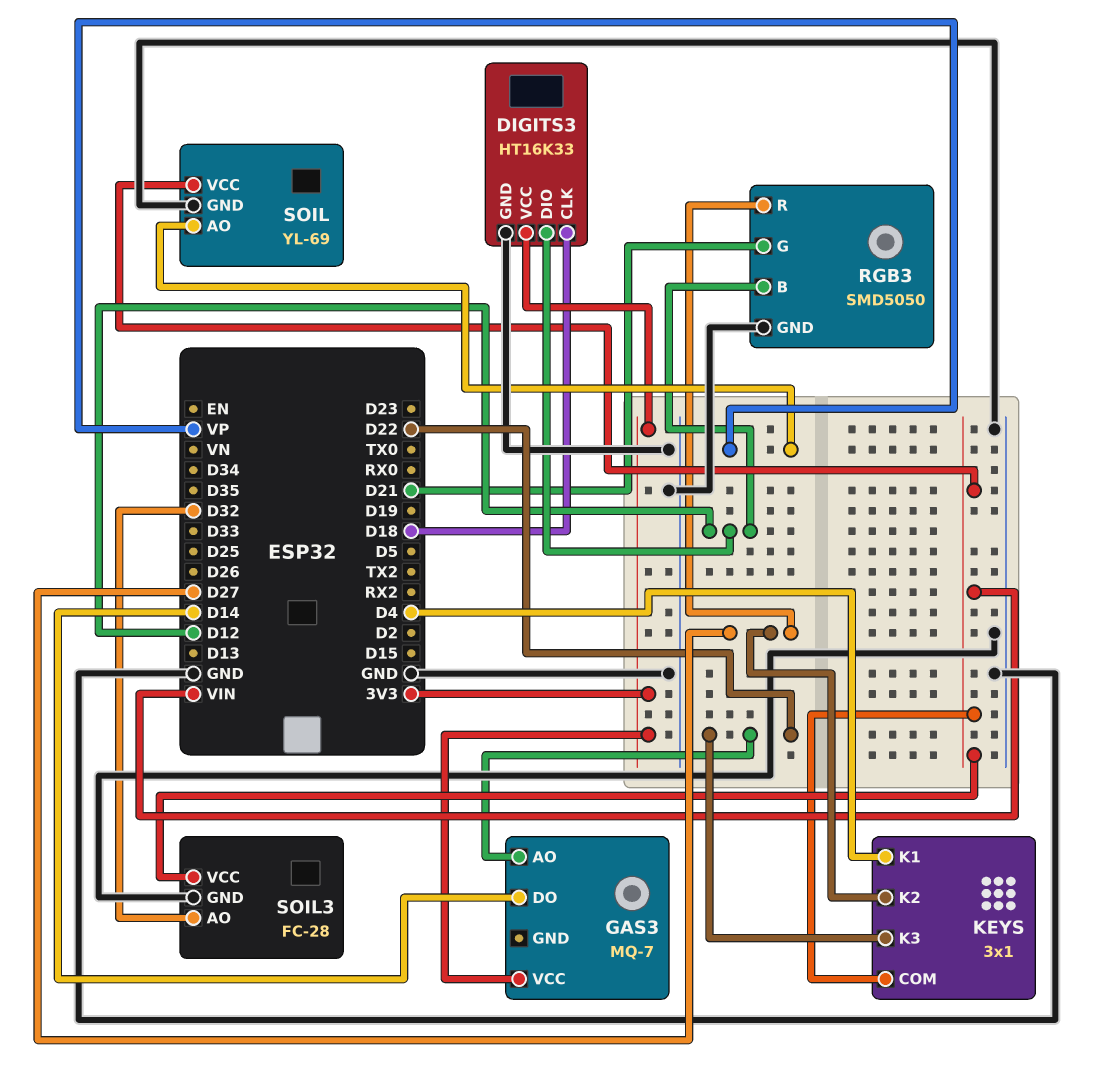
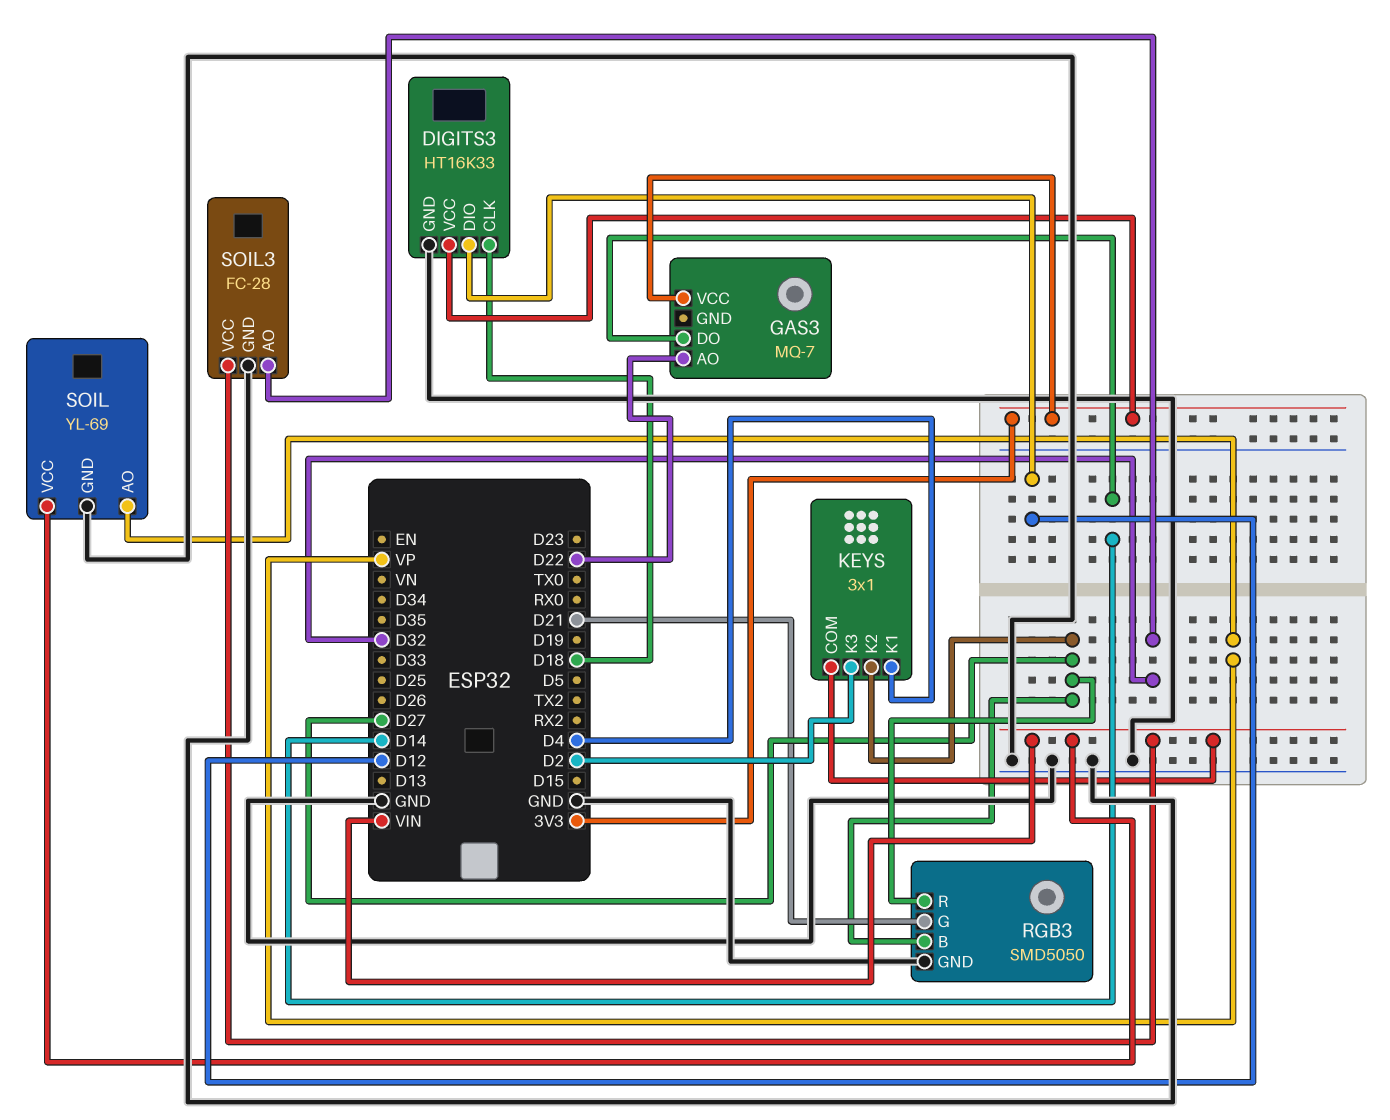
KEYS pin K3: D22 -> D2
RGB3 pin B: D12 -> D27

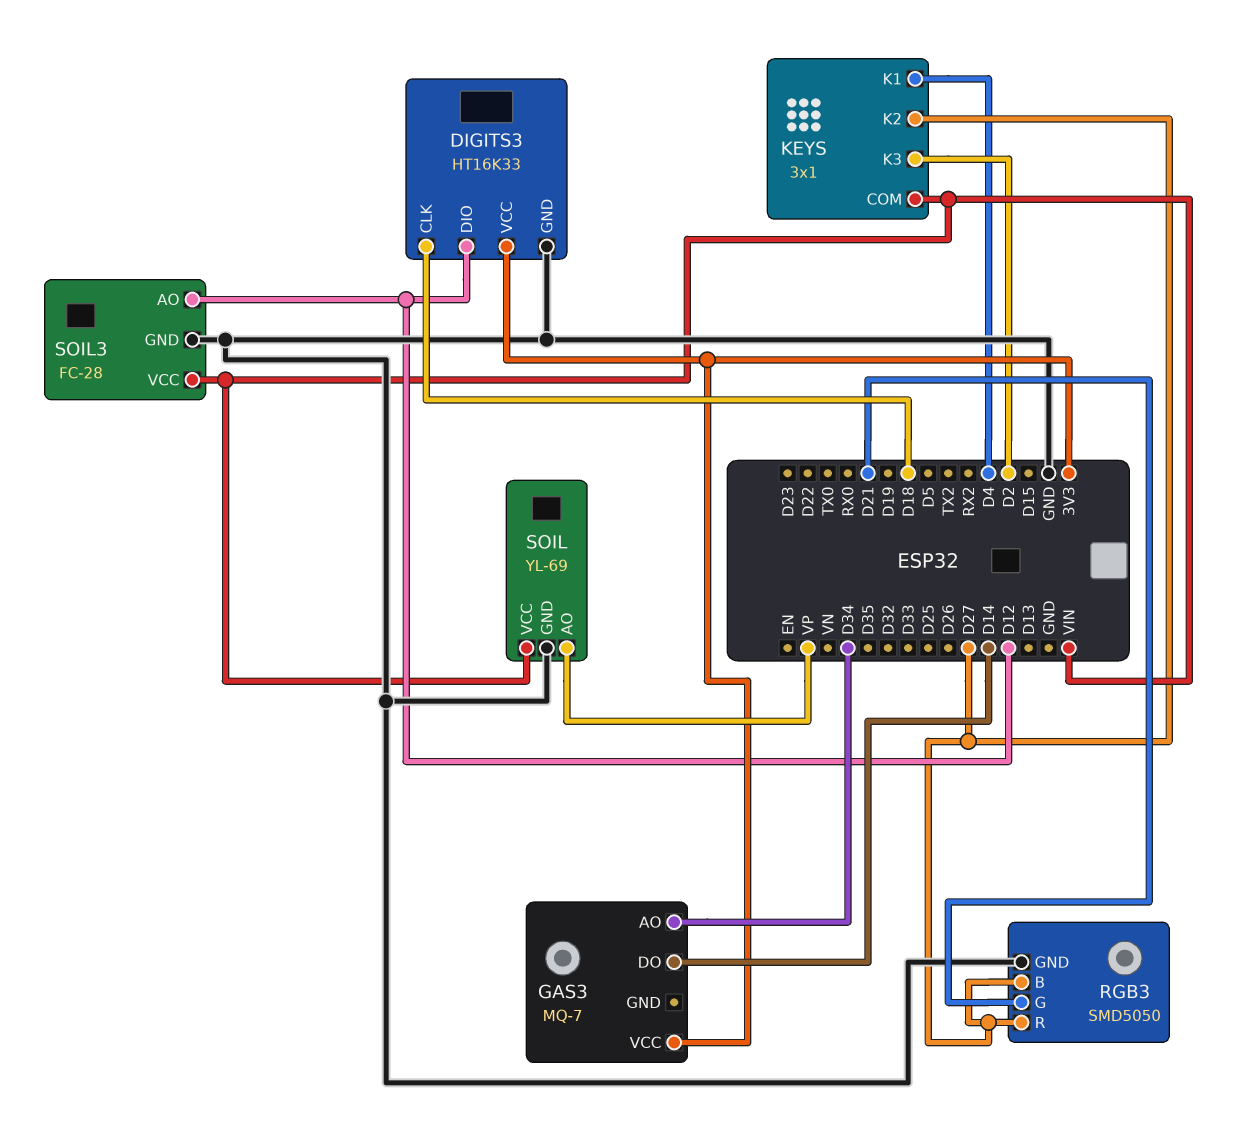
GAS3 pin AO: D22 -> D34
SOIL3 pin AO: D32 -> D12

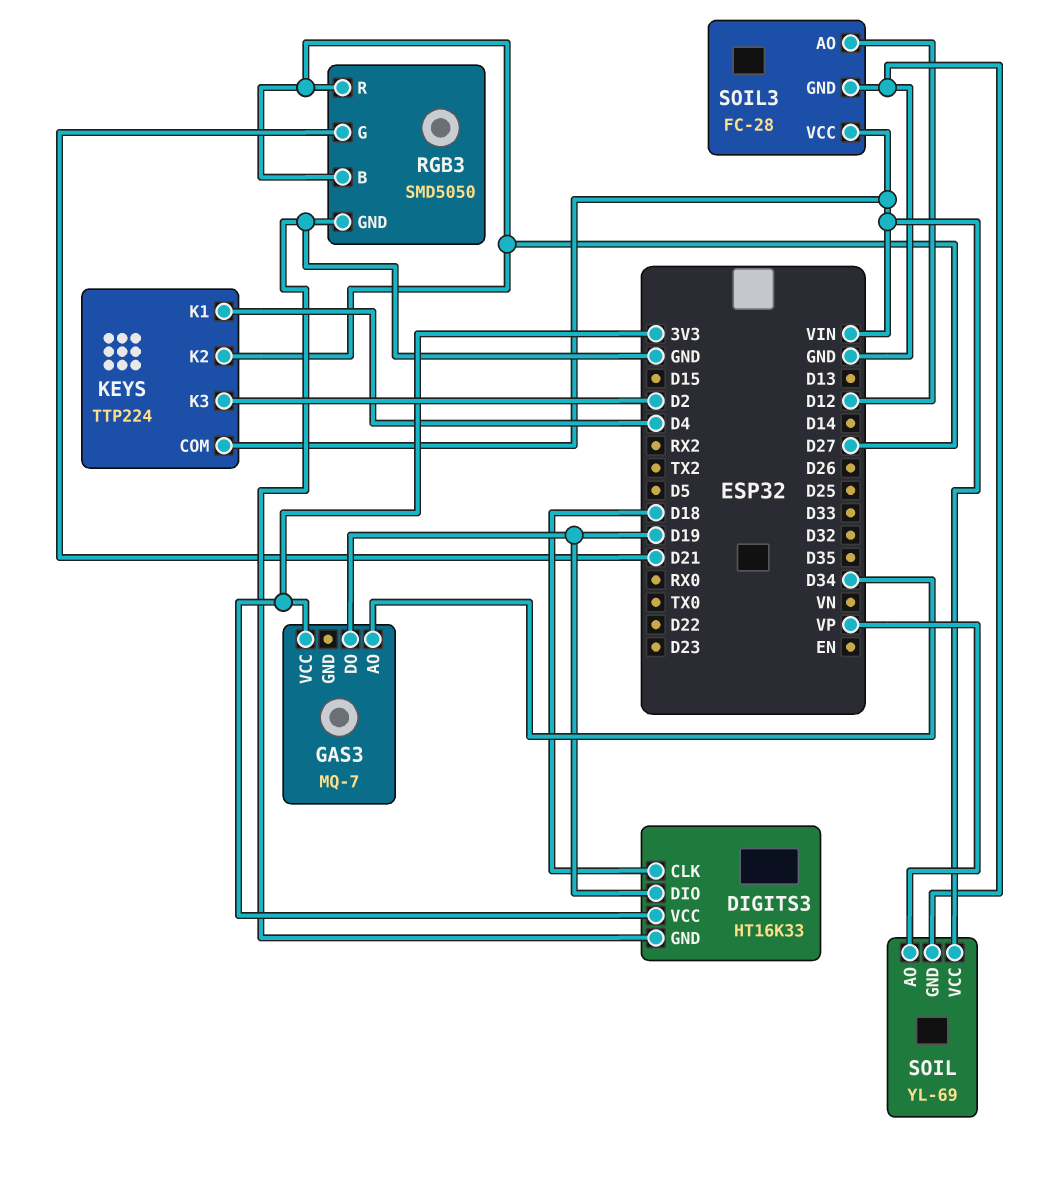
DIGITS3 pin DIO: D12 -> D19
GAS3 pin DO: D14 -> D19
KEYS: 3x1 -> TTP224

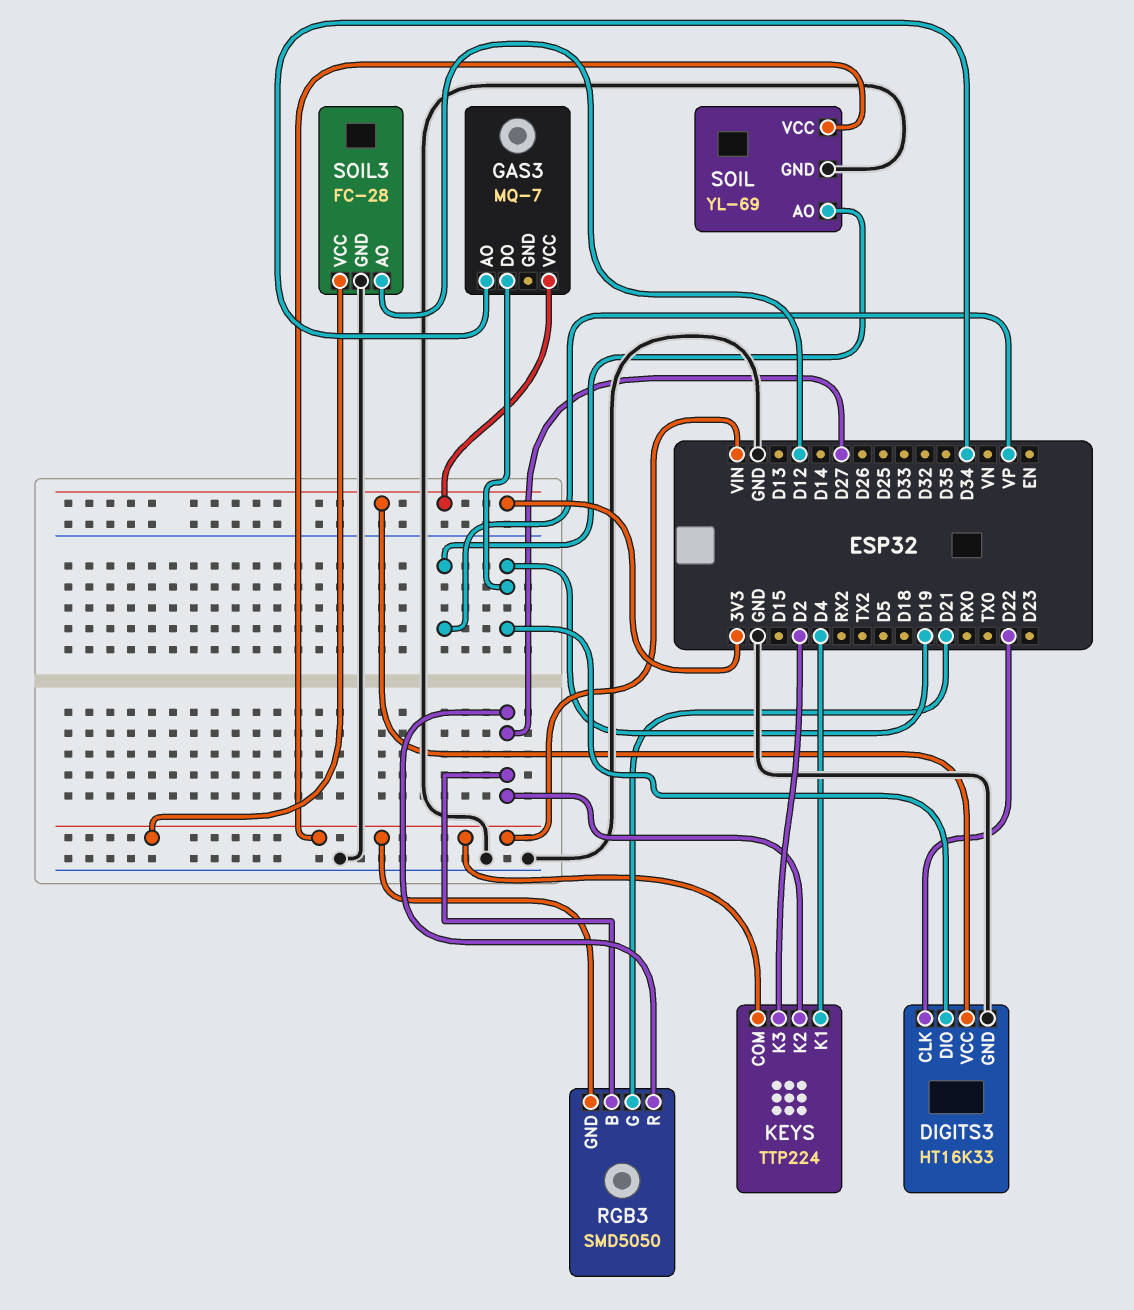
DIGITS3 pin CLK: D18 -> D22
RGB3 pin GND: GND -> VIN

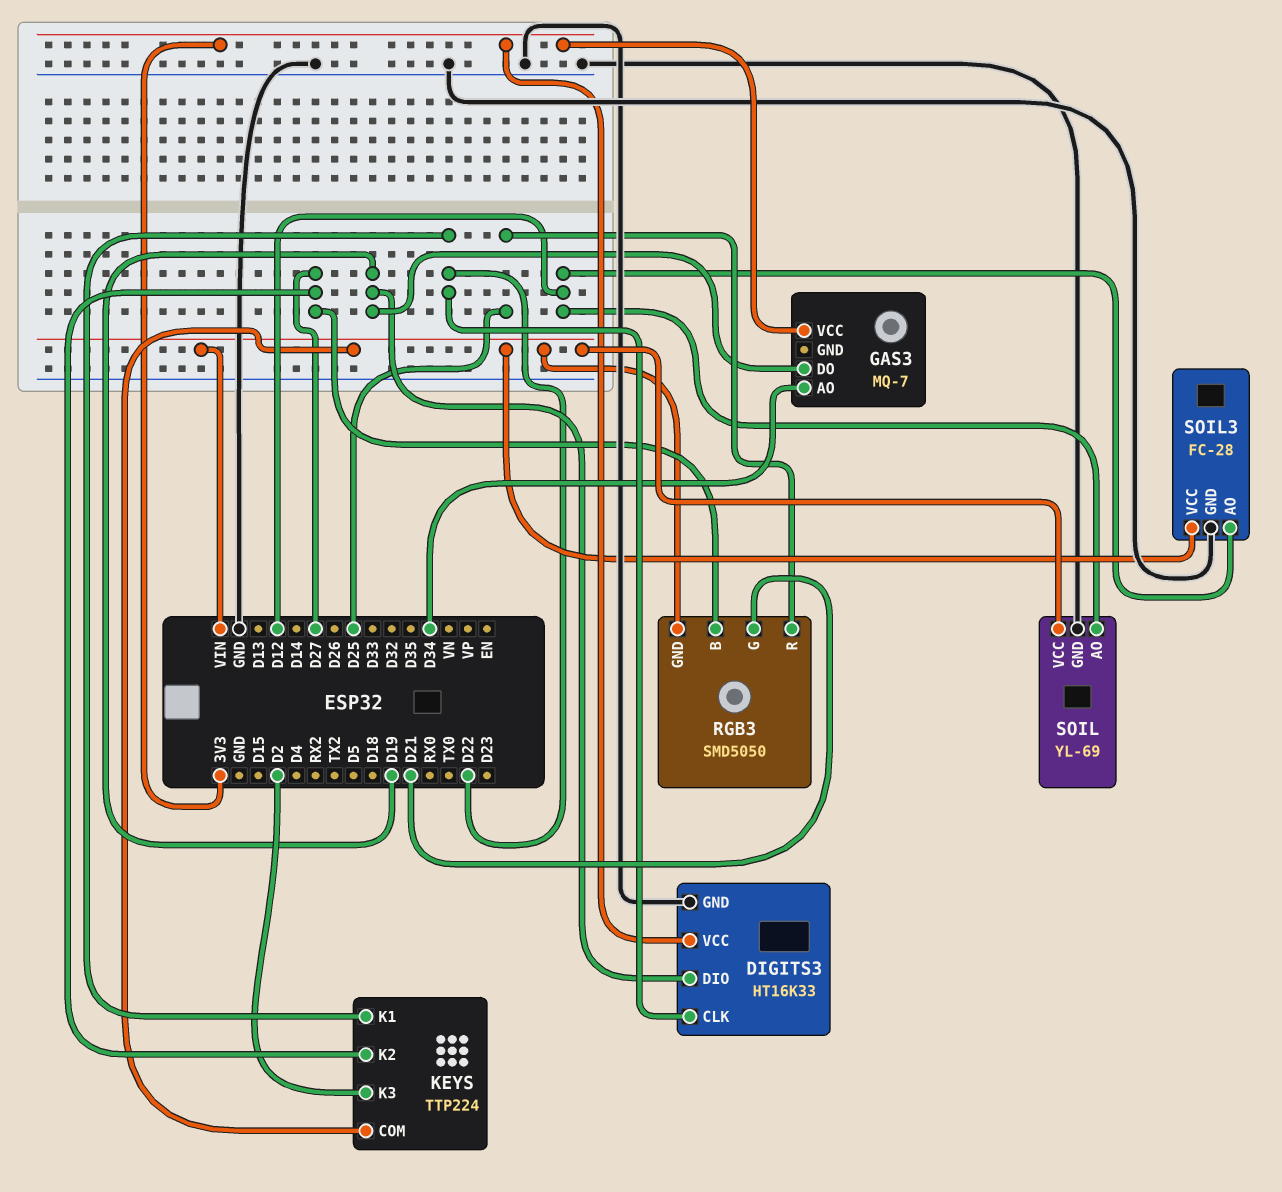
KEYS pin K1: D4 -> D22
RGB3 pin R: D27 -> D25
SOIL pin AO: VP -> D12

